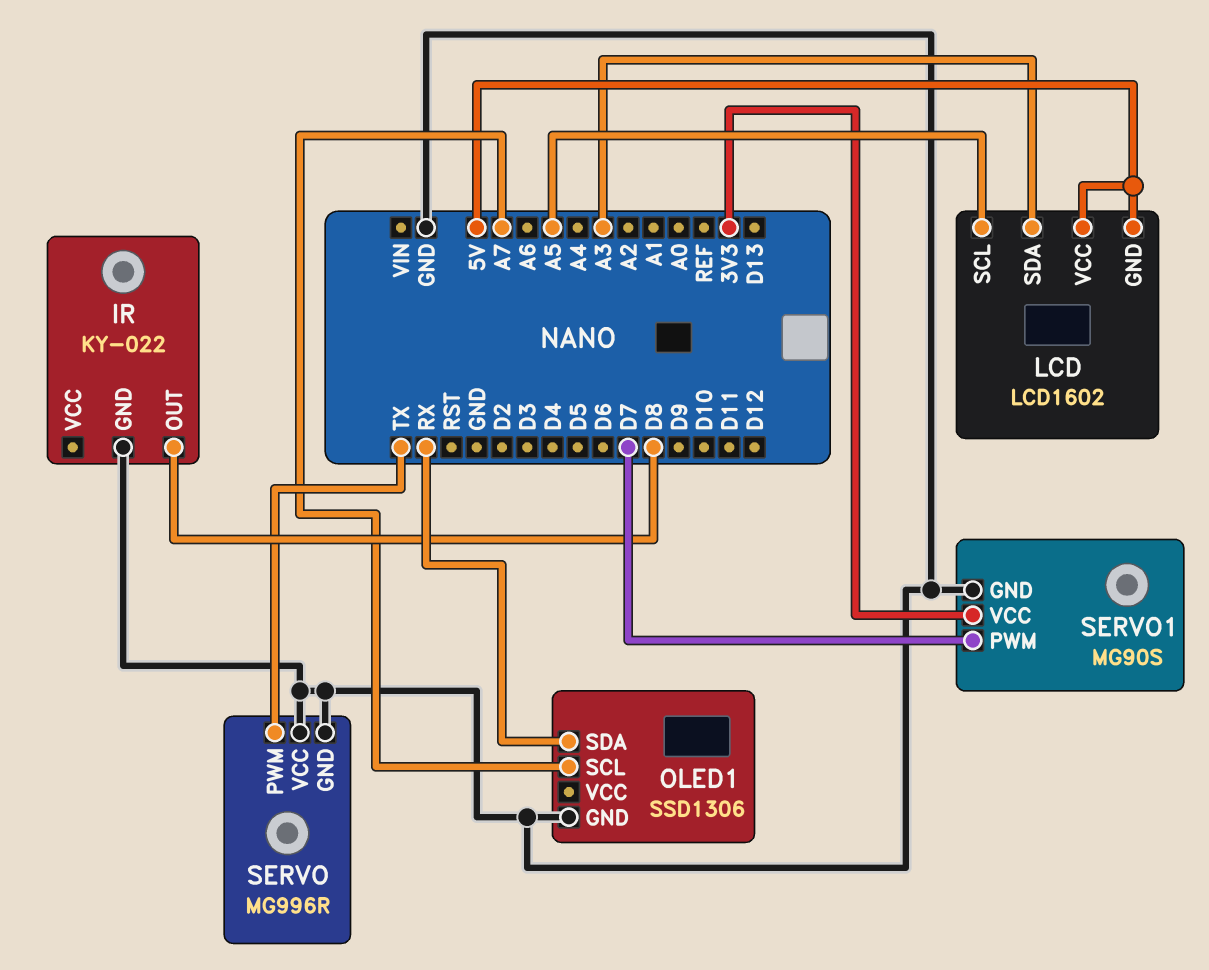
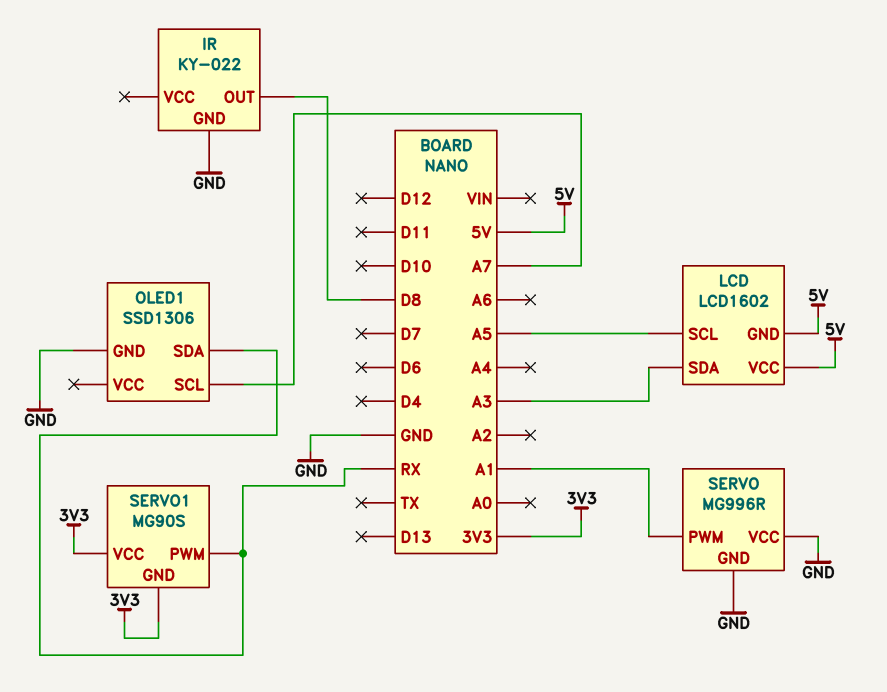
SERVO pin PWM: TX -> A1
SERVO1 pin GND: GND -> 3V3
SERVO1 pin PWM: D7 -> RX

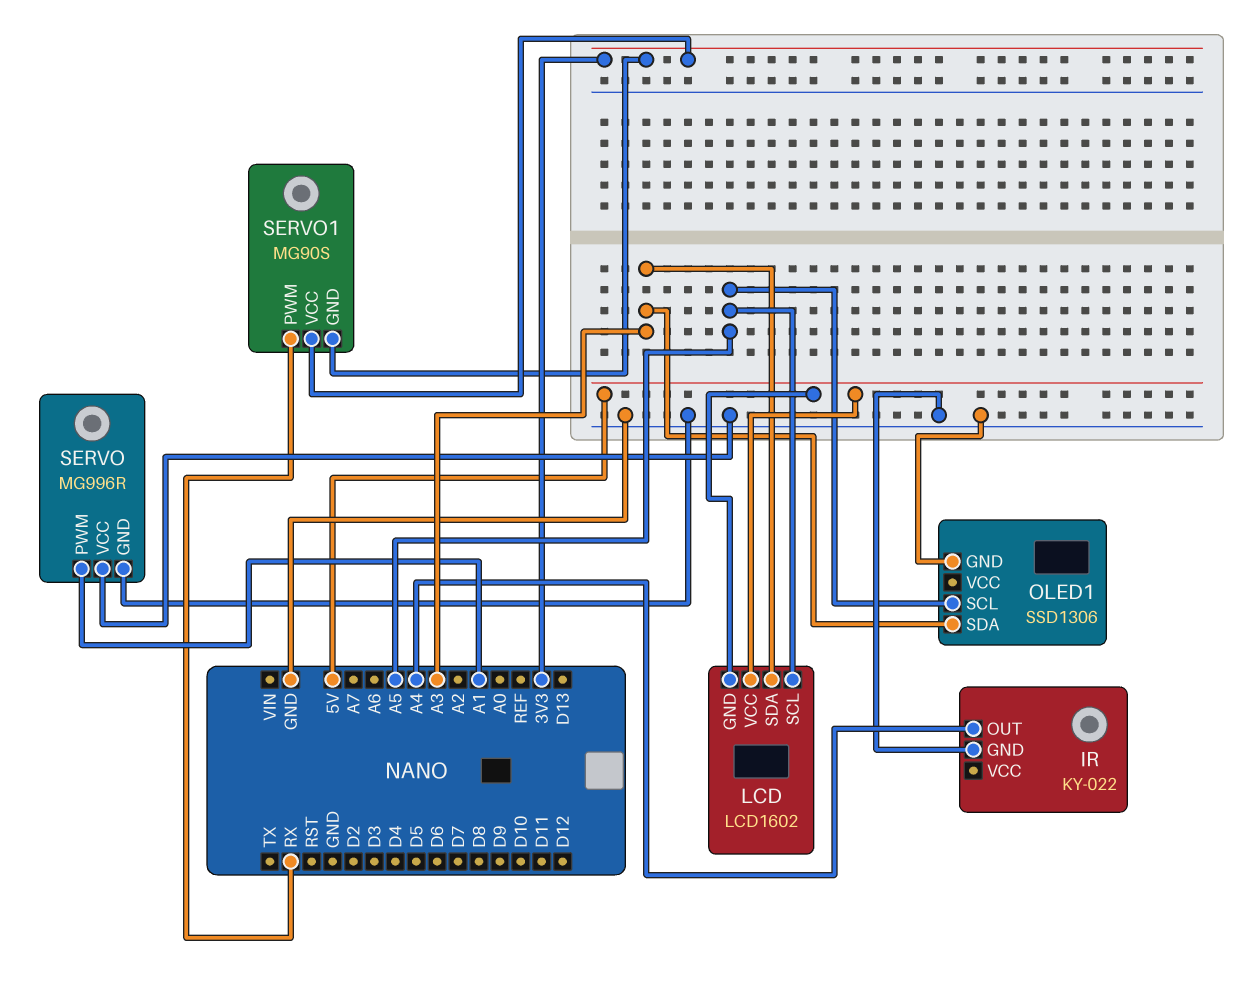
IR pin OUT: D8 -> A4
OLED1 pin SCL: A7 -> A5
OLED1 pin SDA: RX -> A3

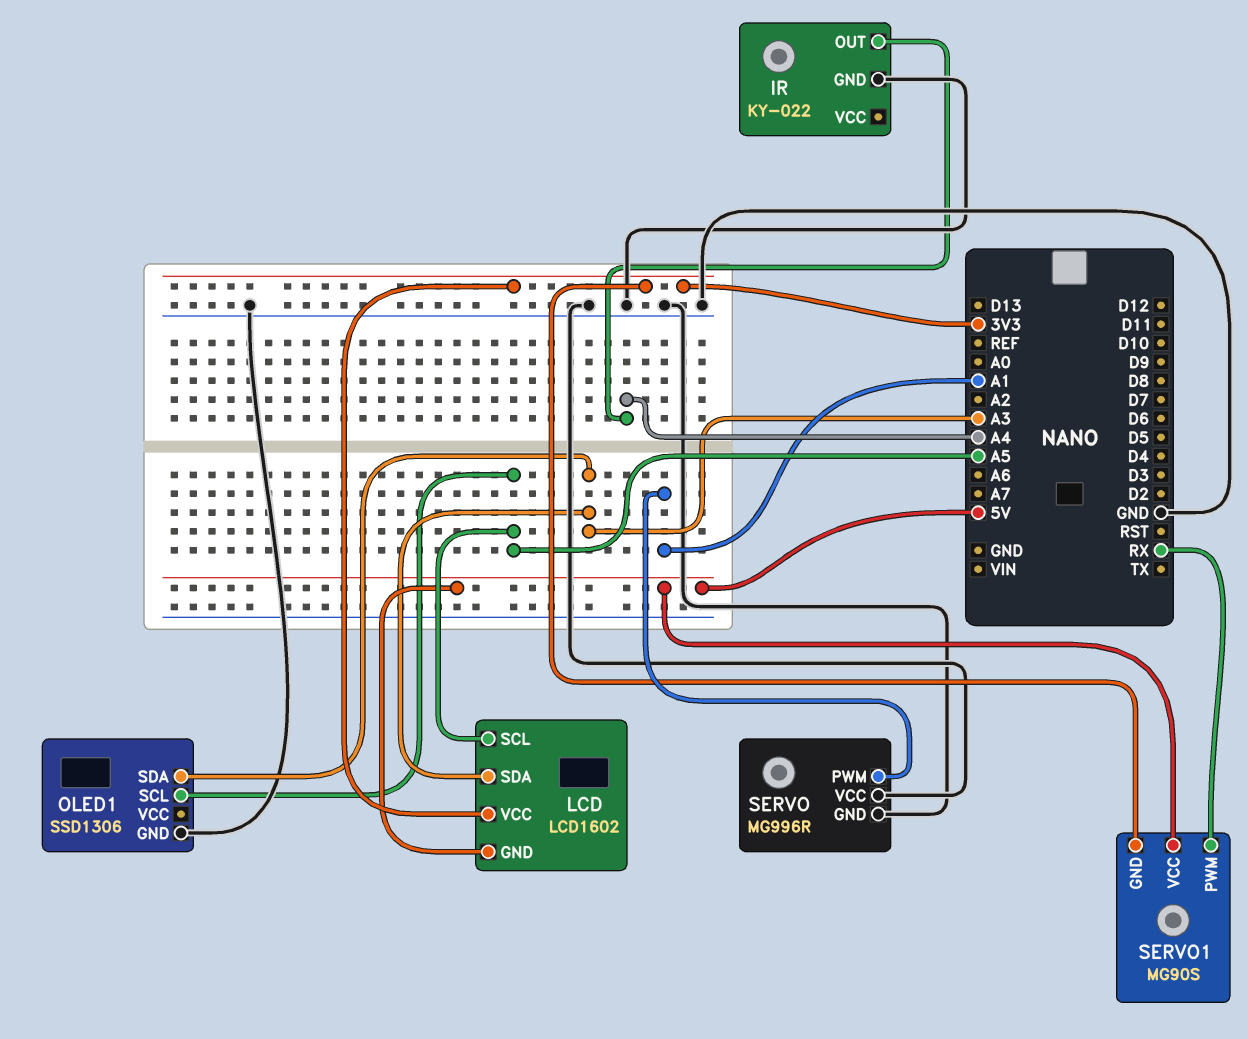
LCD pin VCC: 5V -> 3V3
SERVO1 pin VCC: 3V3 -> 5V

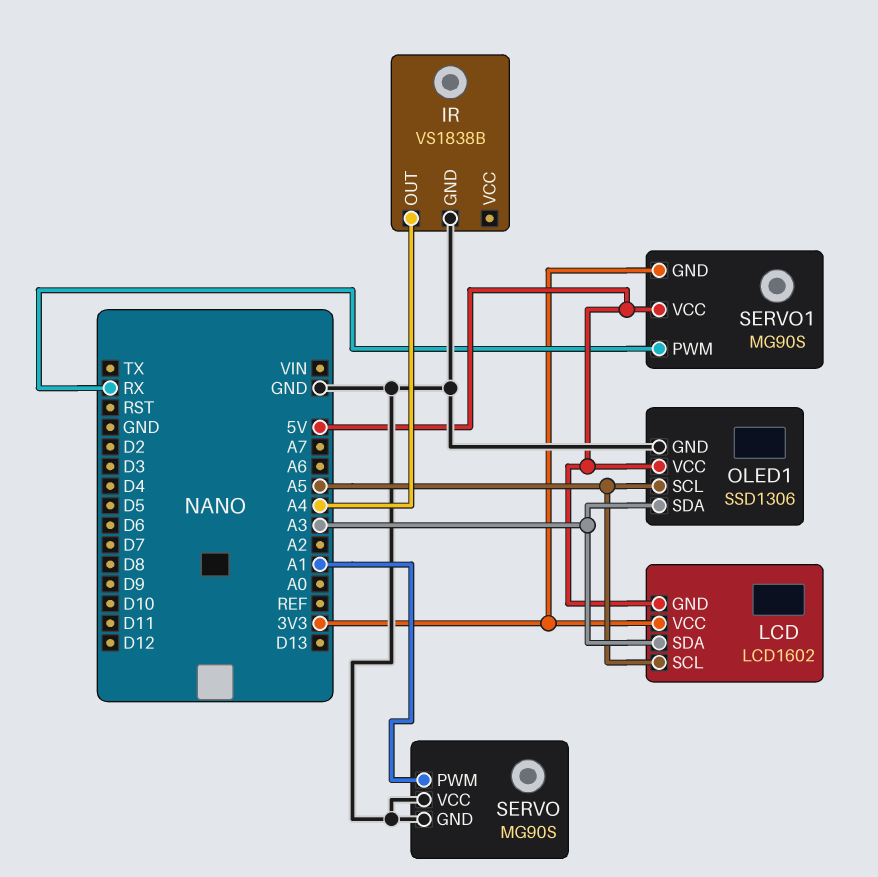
IR: KY-022 -> VS1838B
OLED1 pin VCC: none -> 5V
SERVO: MG996R -> MG90S

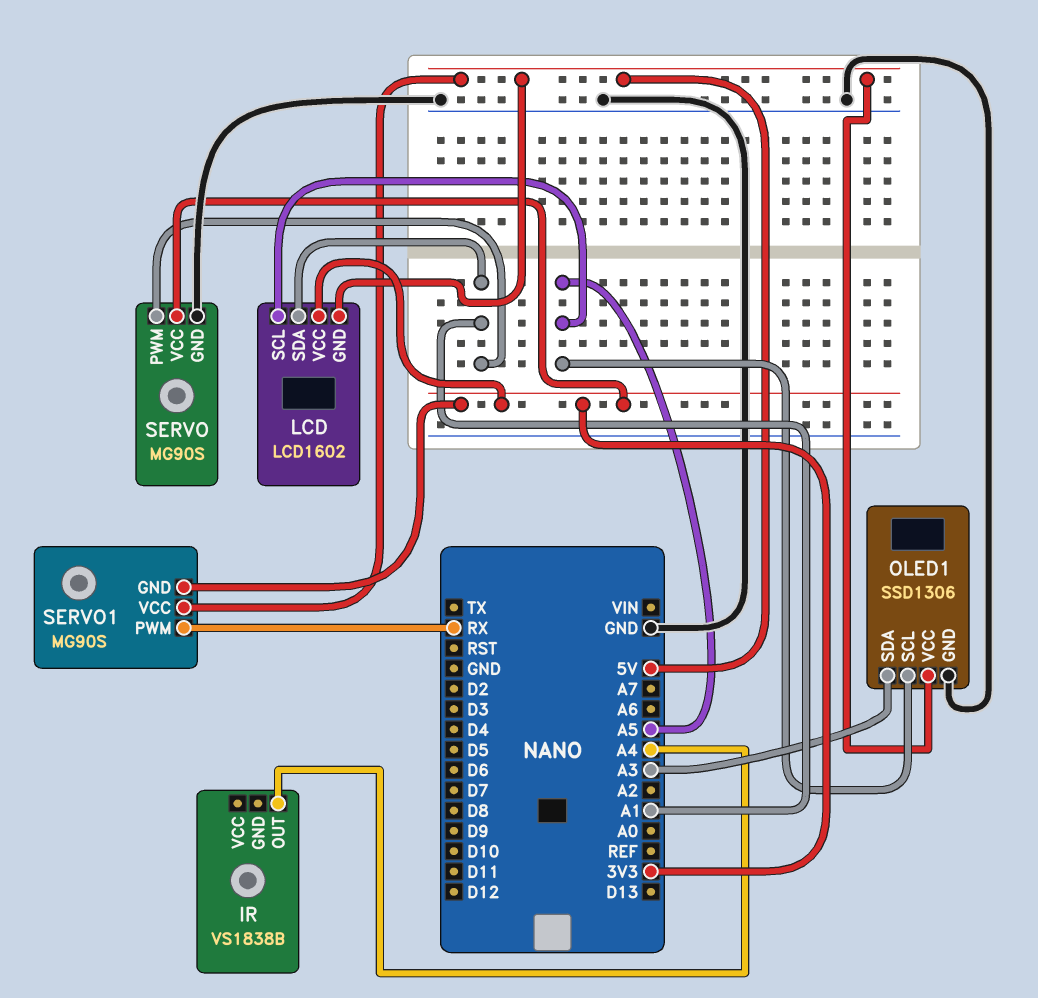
IR pin GND: GND -> none
LCD pin SDA: A3 -> A1
SERVO pin VCC: GND -> 3V3

